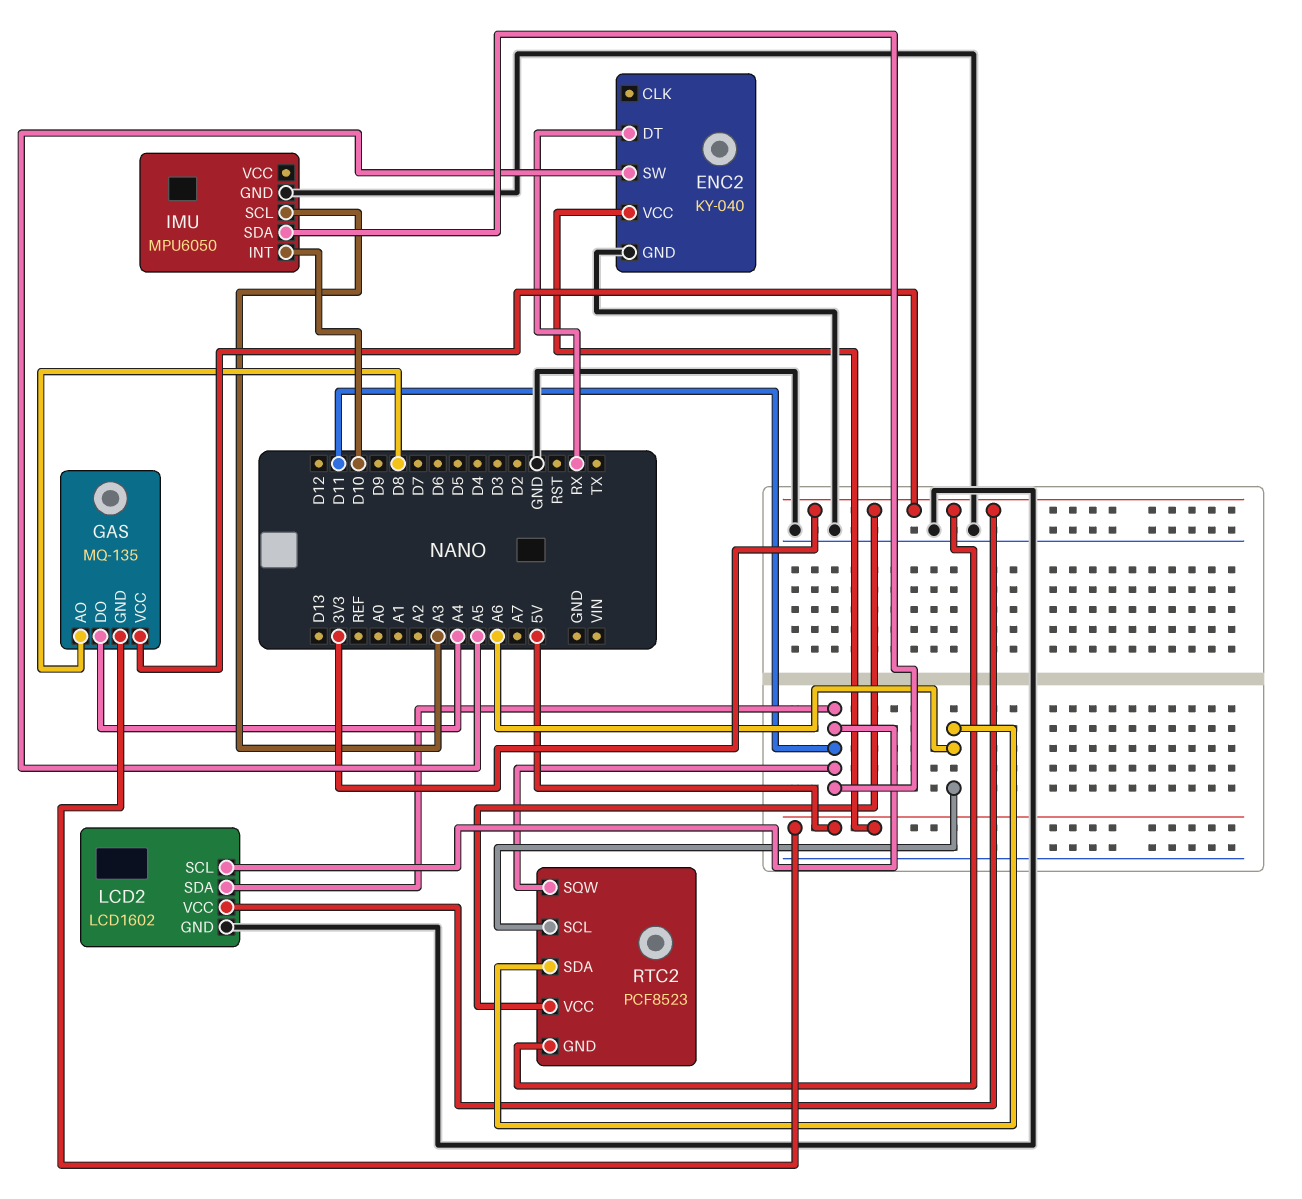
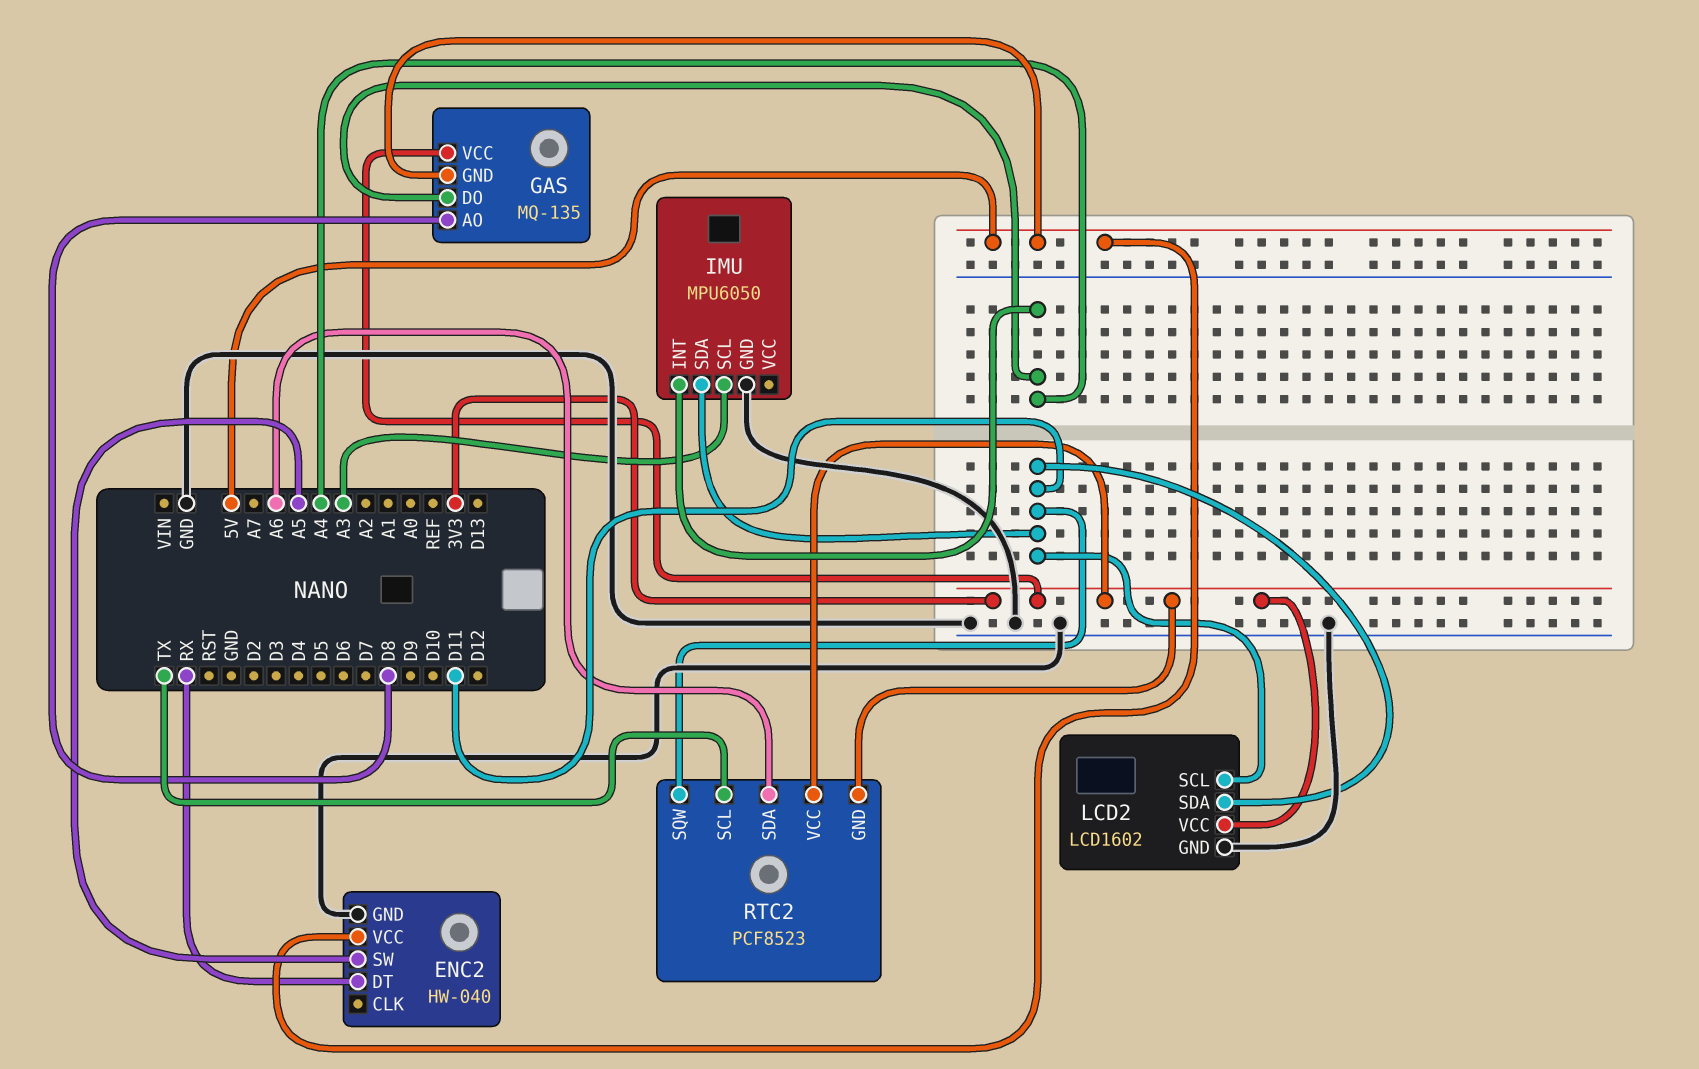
ENC2: KY-040 -> HW-040
IMU pin INT: D10 -> A4
RTC2 pin SCL: A6 -> TX

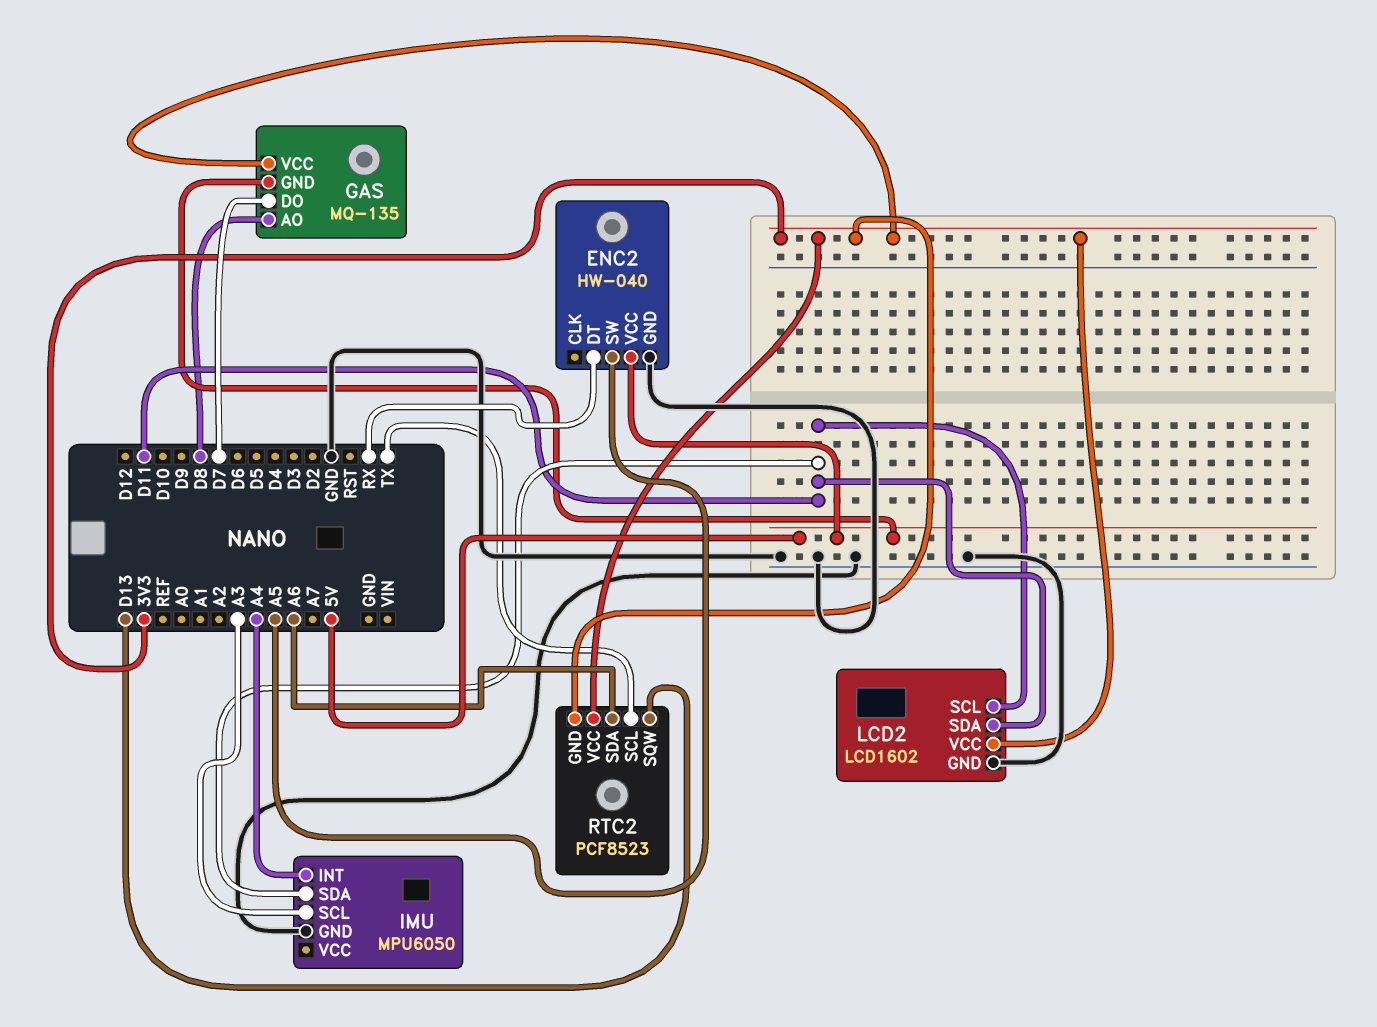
GAS pin DO: A4 -> D7
RTC2 pin SQW: D11 -> D13

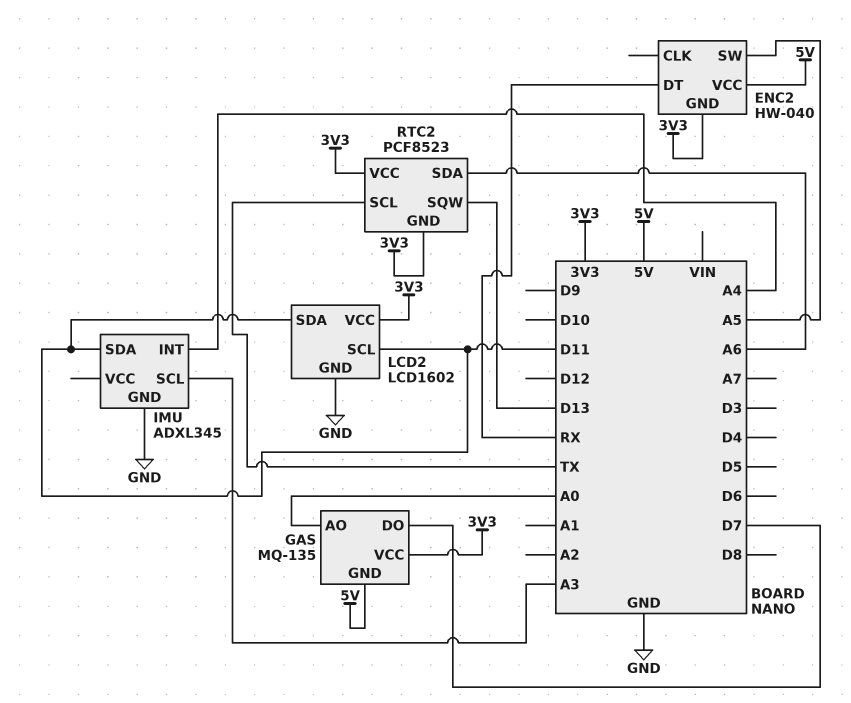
ENC2 pin GND: GND -> 3V3
GAS pin AO: D8 -> A0
IMU: MPU6050 -> ADXL345

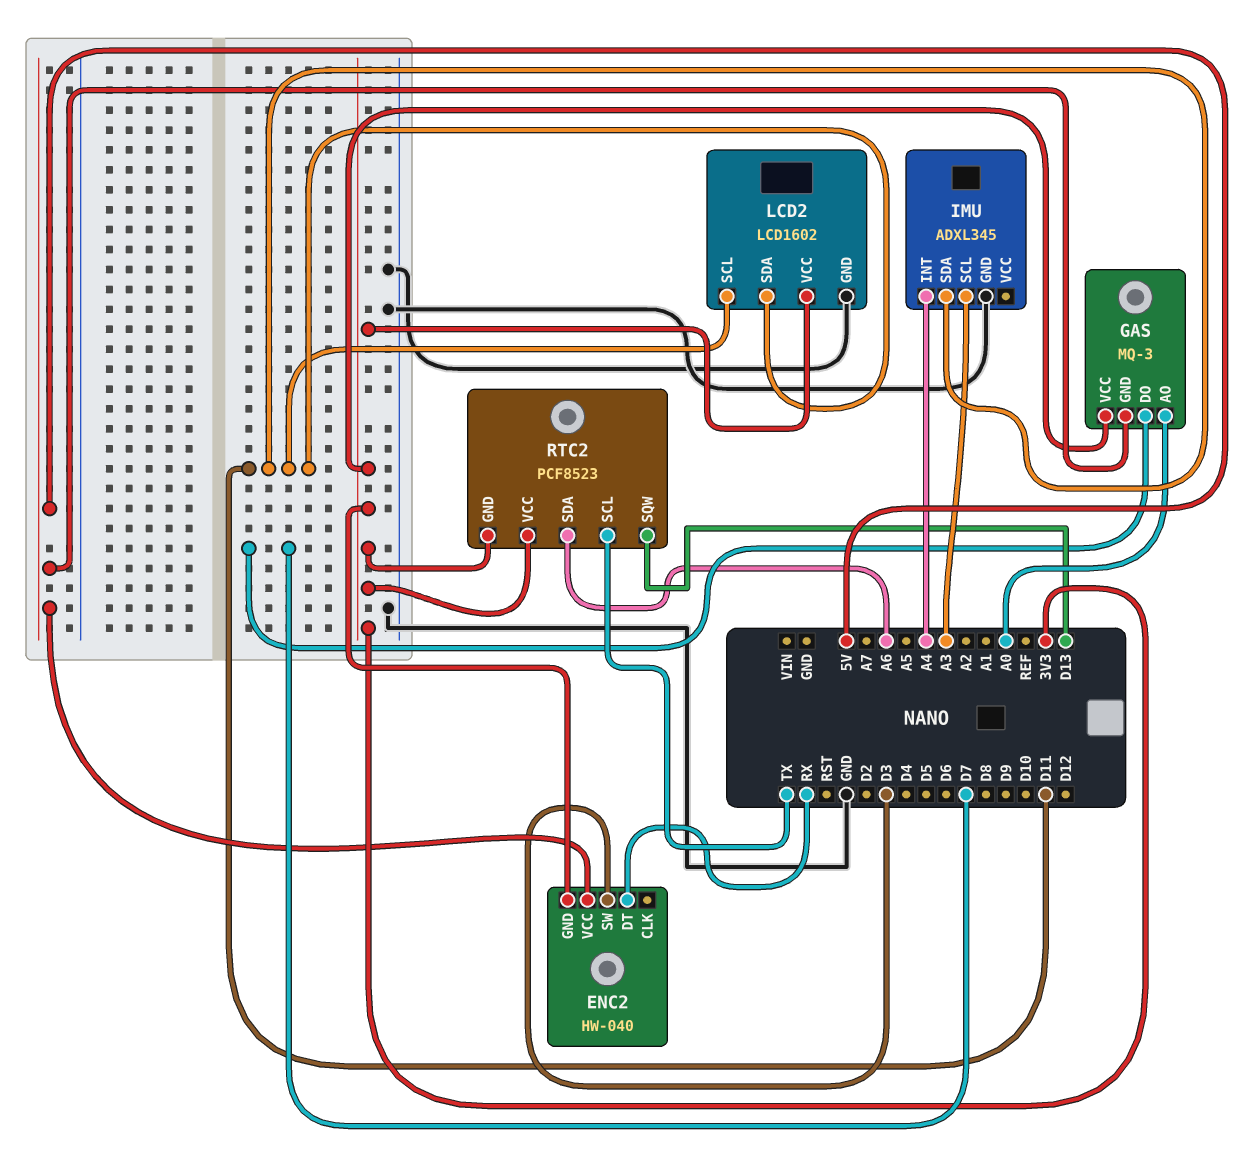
ENC2 pin SW: A5 -> D3
GAS: MQ-135 -> MQ-3

